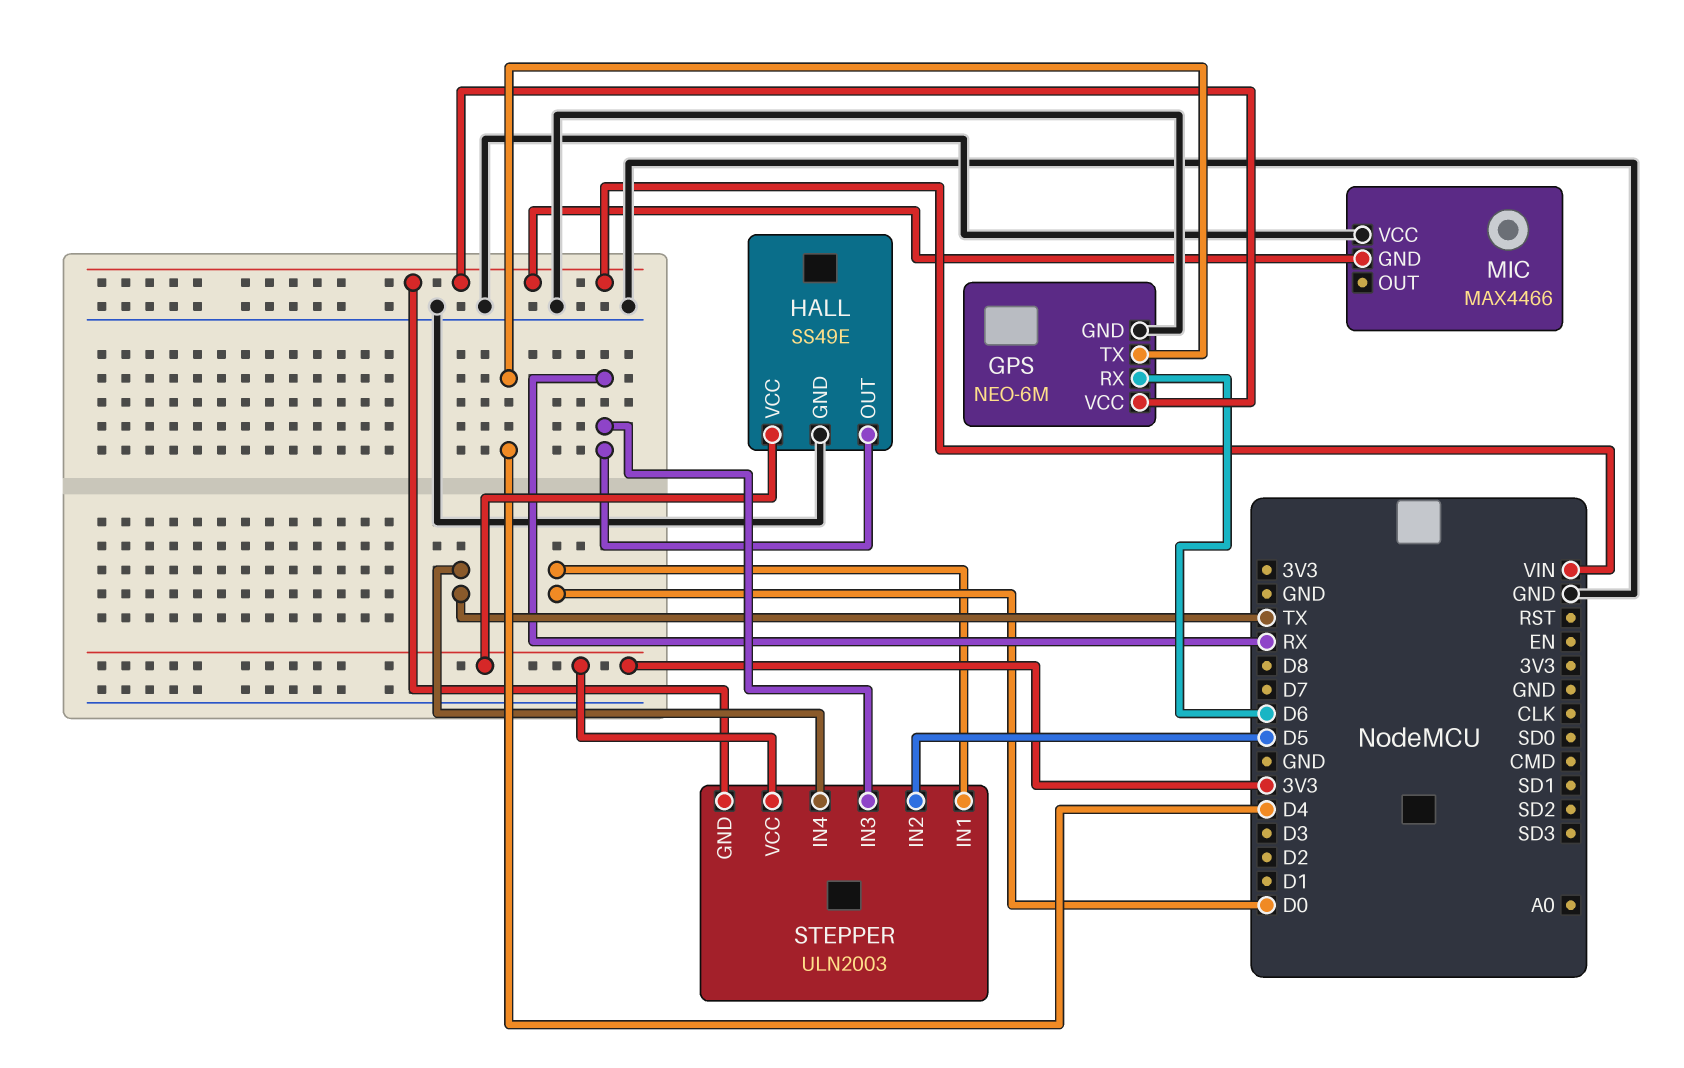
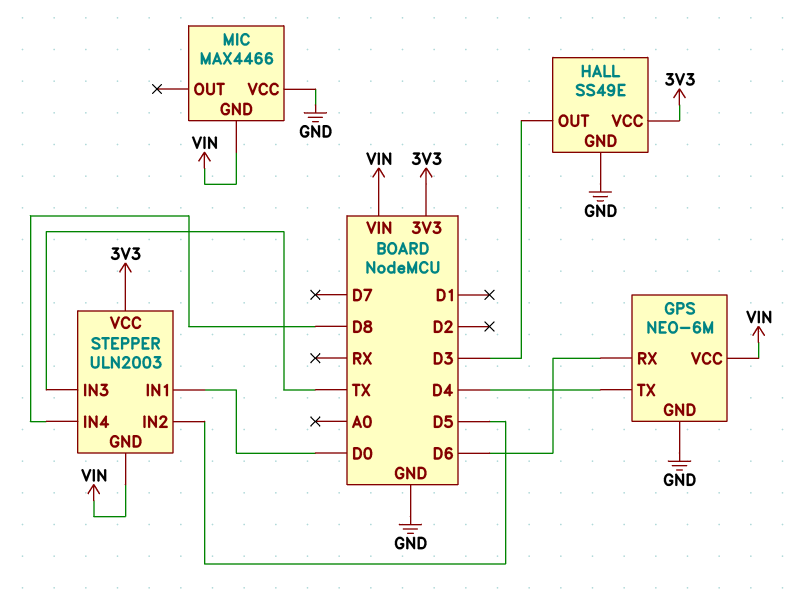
HALL pin OUT: RX -> D3
STEPPER pin IN3: RX -> TX
STEPPER pin IN4: TX -> D8

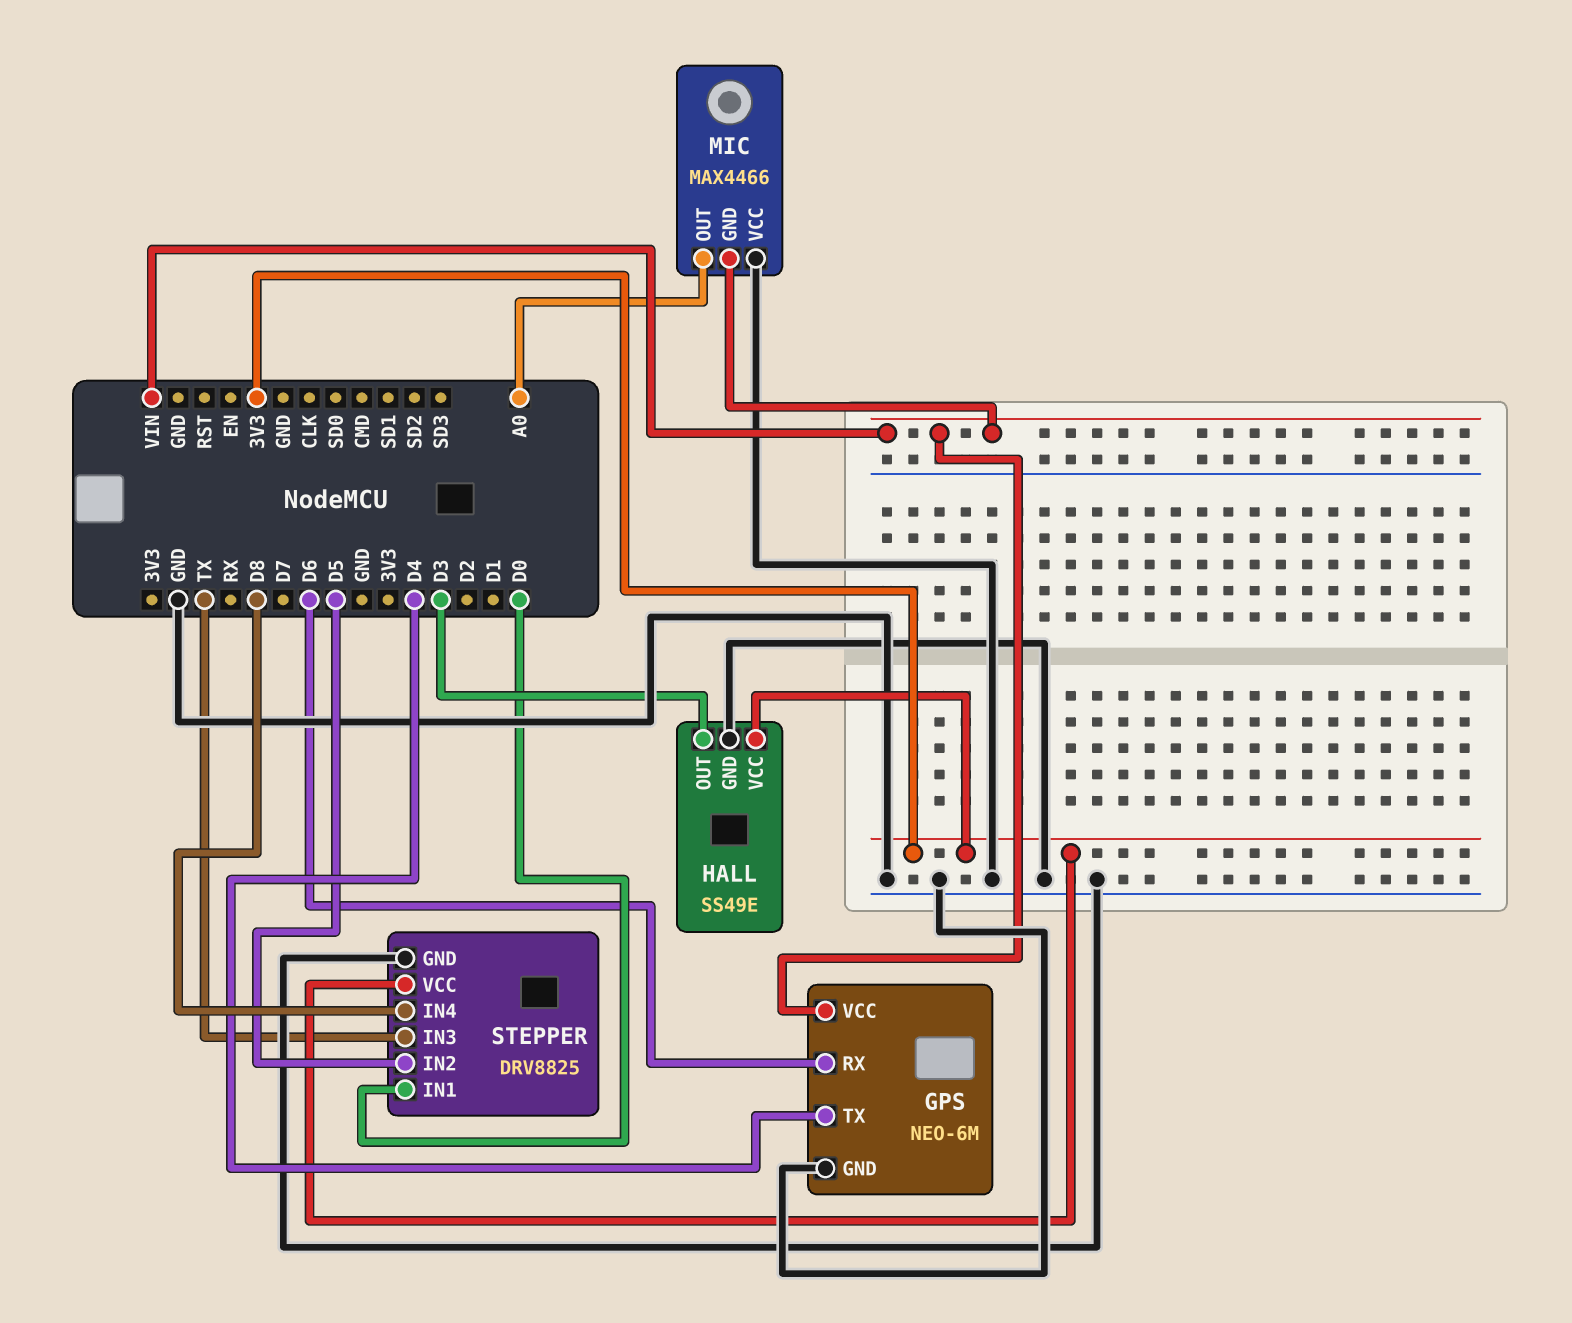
MIC pin OUT: none -> A0
STEPPER: ULN2003 -> DRV8825
STEPPER pin GND: VIN -> GND

